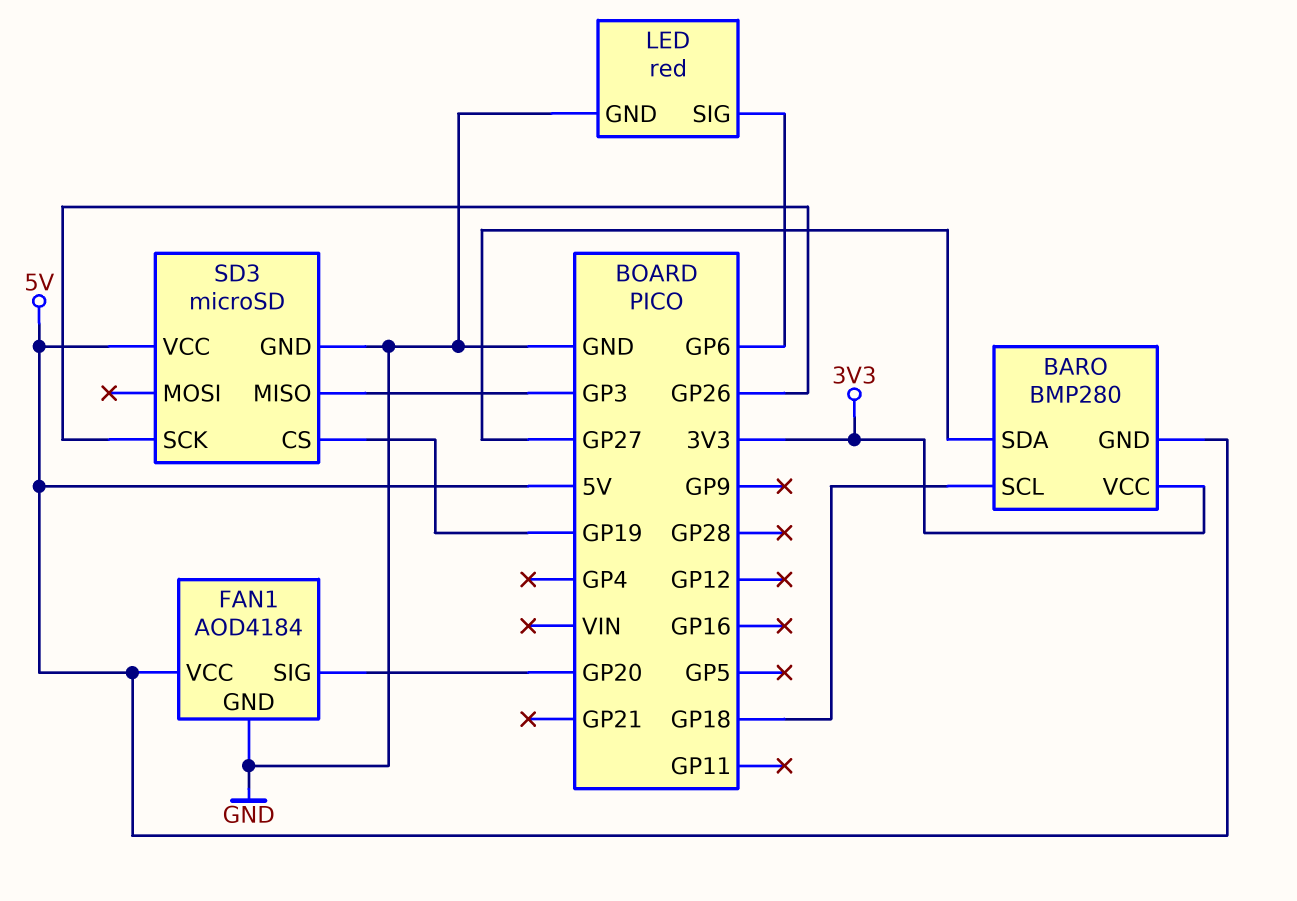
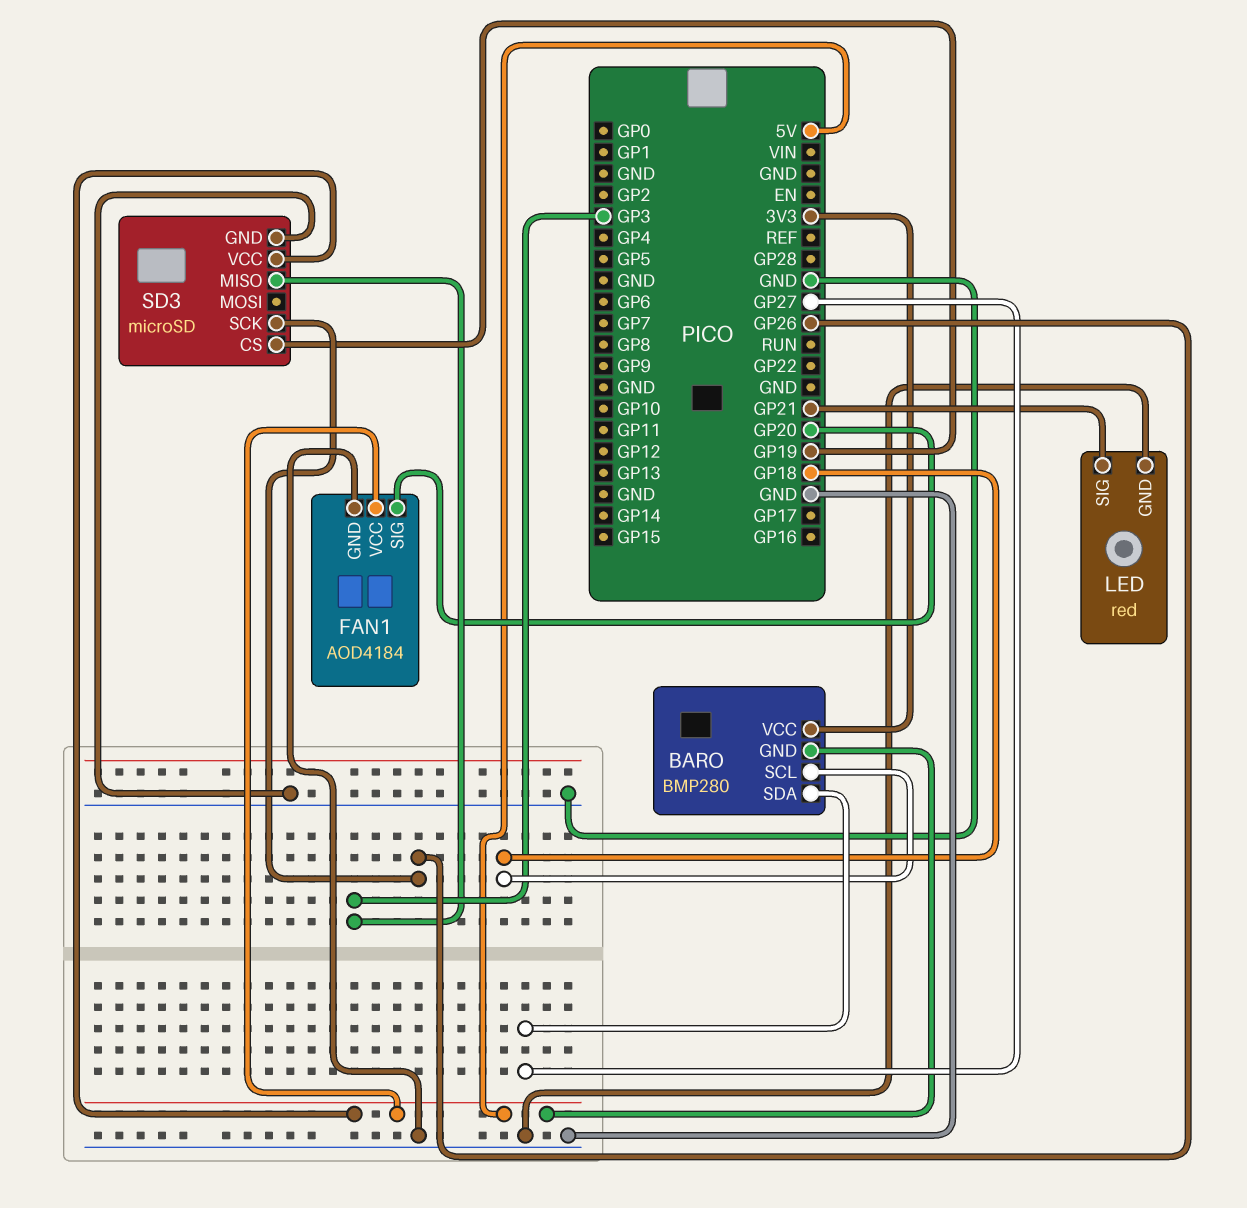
LED pin SIG: GP6 -> GP21

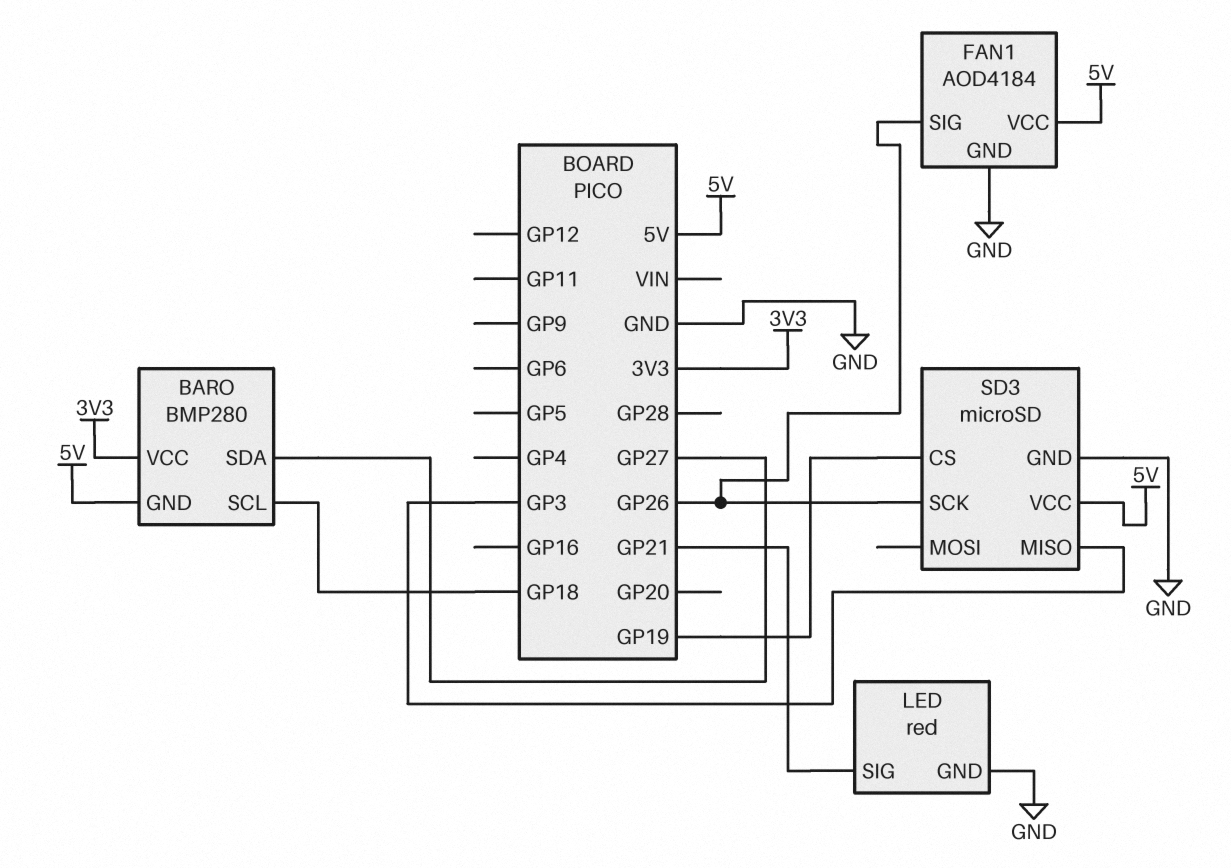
FAN1 pin SIG: GP20 -> GP26

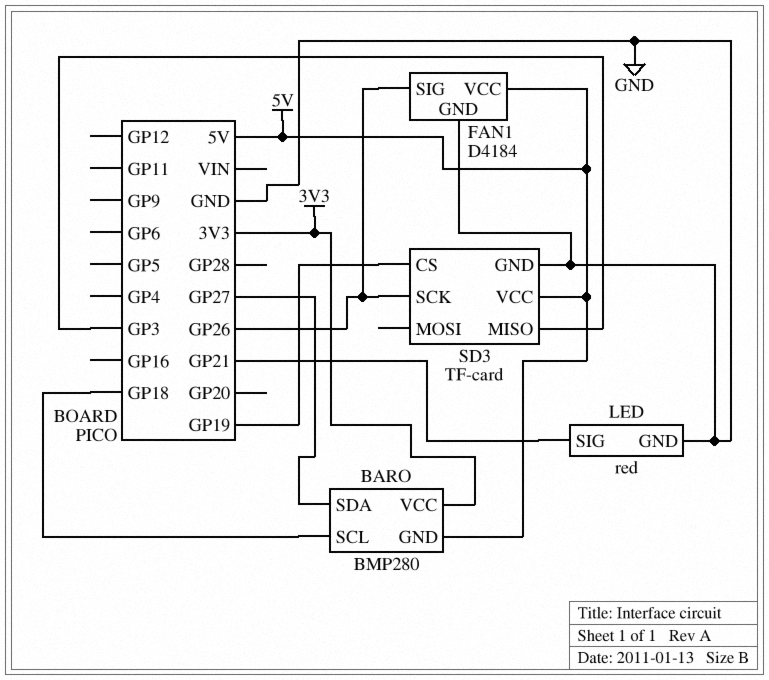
FAN1: AOD4184 -> D4184
SD3: microSD -> TF-card

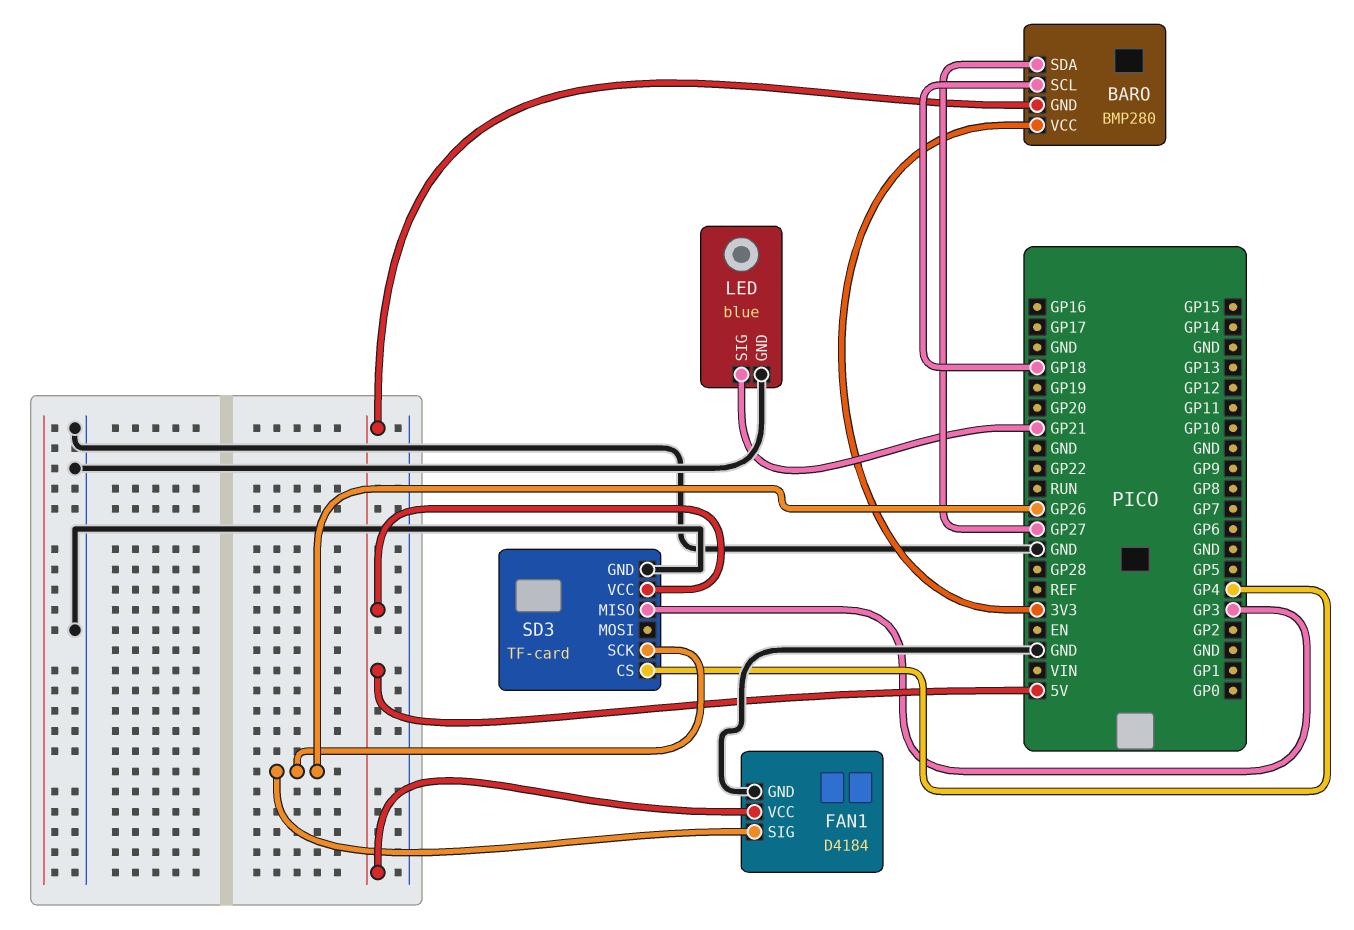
LED: red -> blue
SD3 pin CS: GP19 -> GP4

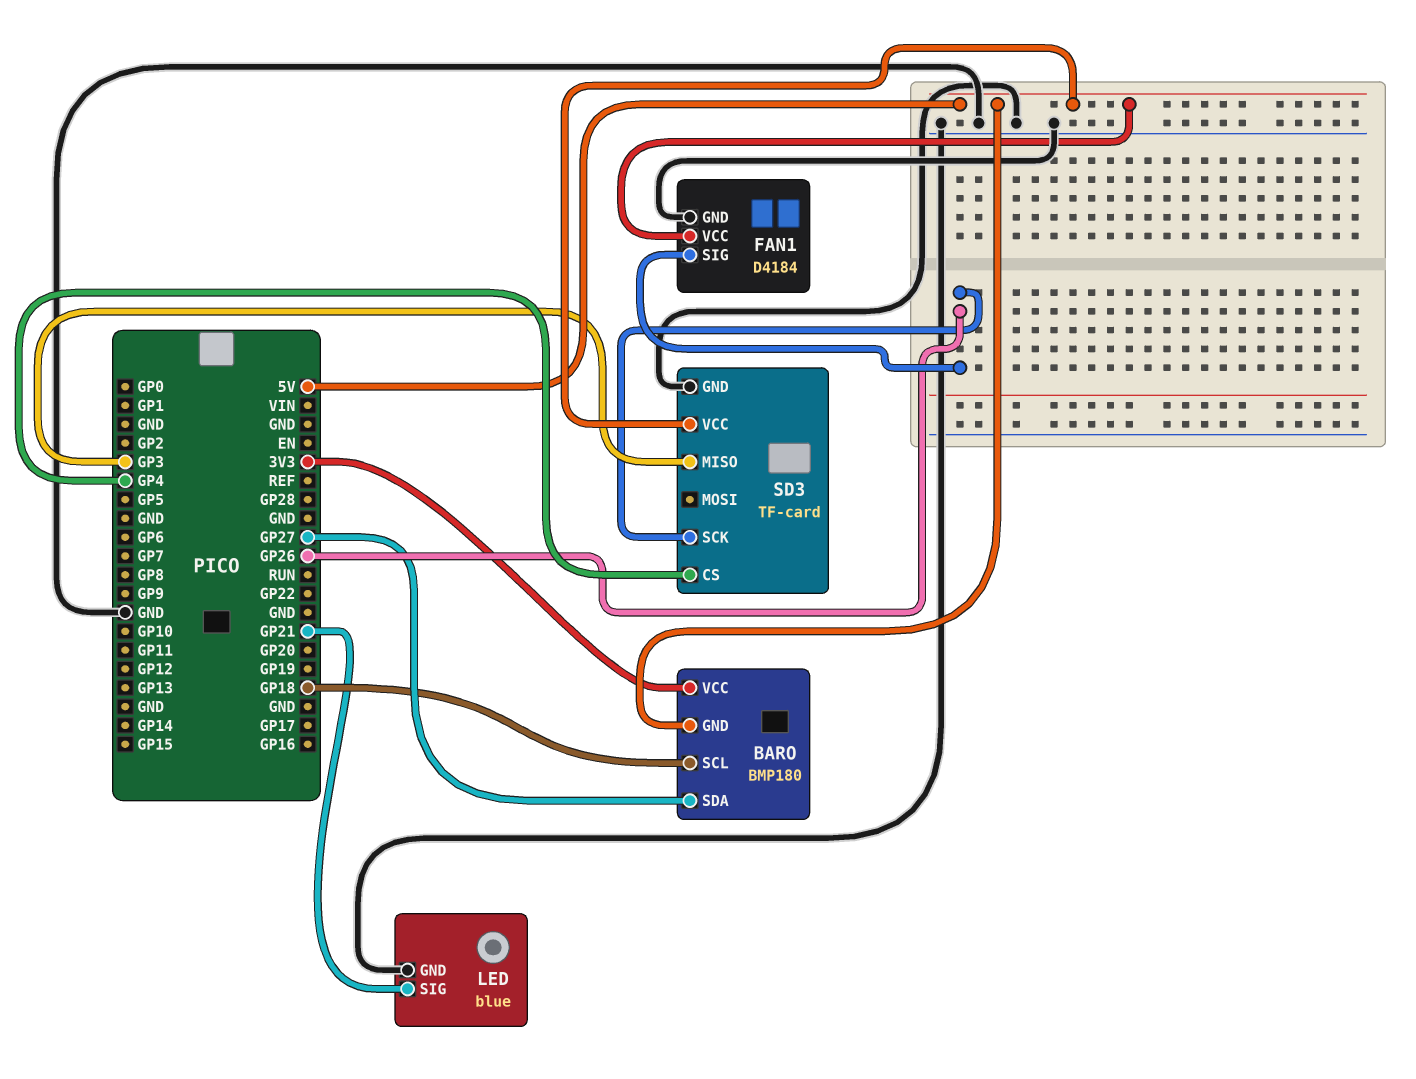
BARO: BMP280 -> BMP180

